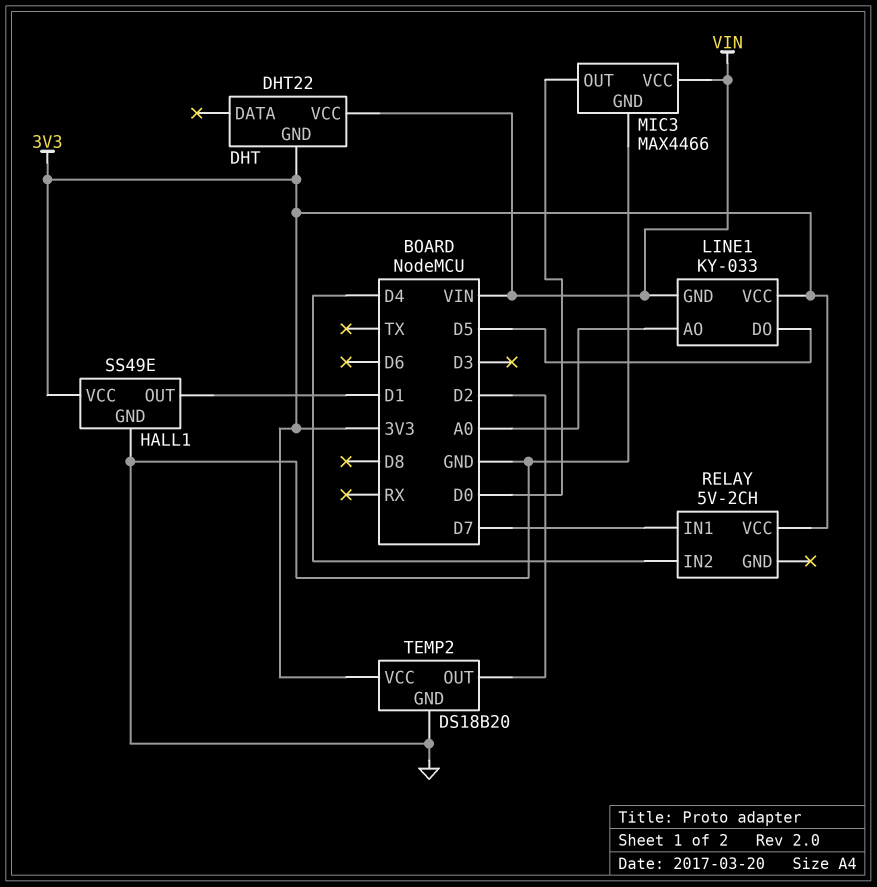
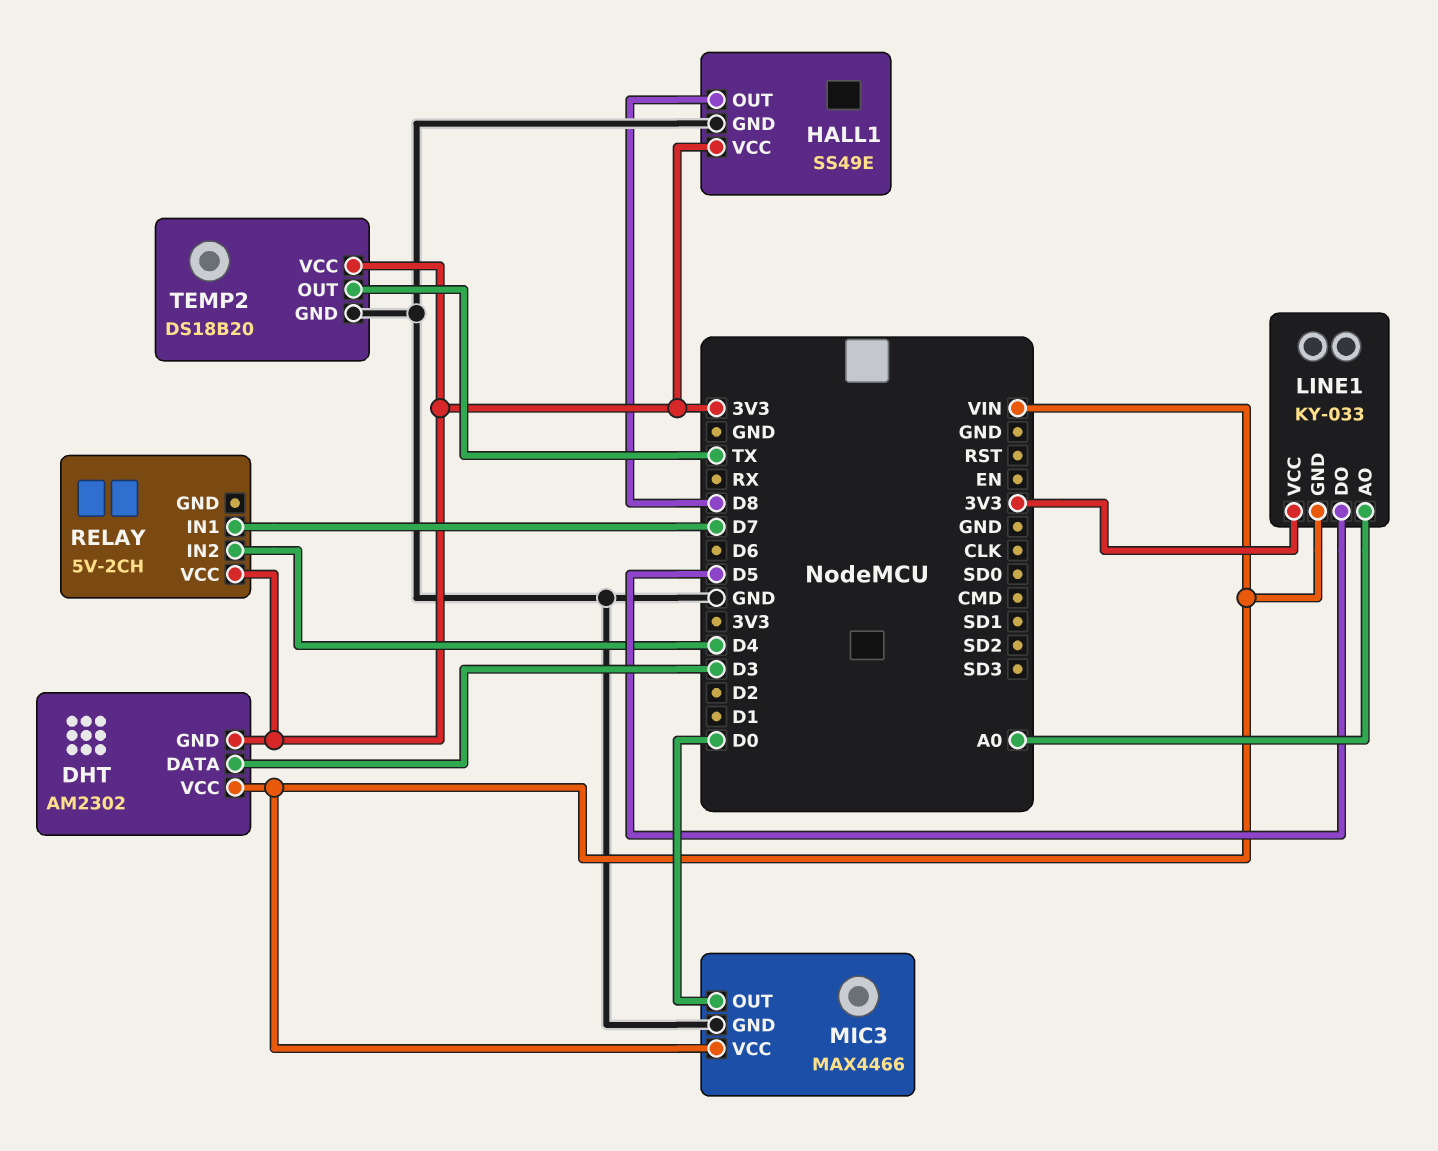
DHT: DHT22 -> AM2302
DHT pin DATA: none -> D3
HALL1 pin OUT: D1 -> D8
TEMP2 pin OUT: D2 -> TX

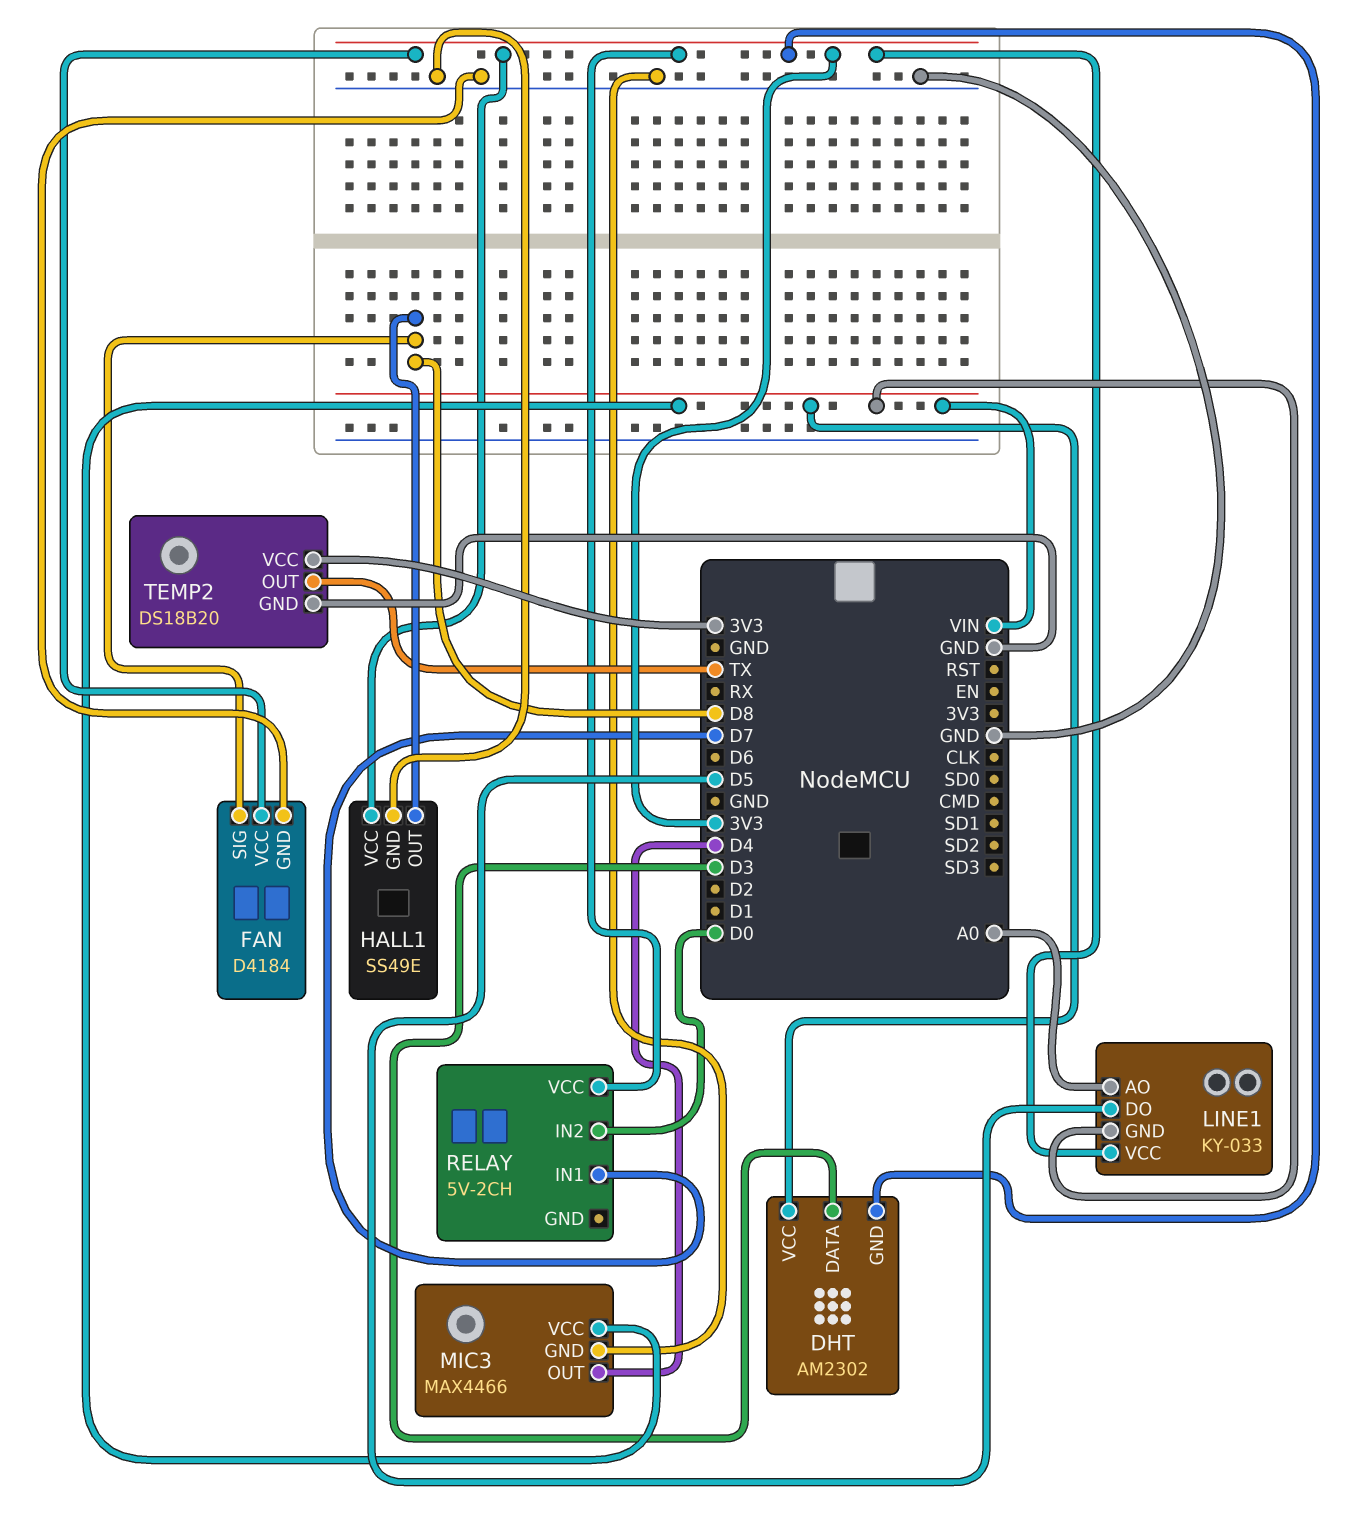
FAN: none -> D4184
FAN pin GND: none -> GND
FAN pin SIG: none -> D8
FAN pin VCC: none -> 3V3
MIC3 pin OUT: D0 -> D4
RELAY pin IN2: D4 -> D0

